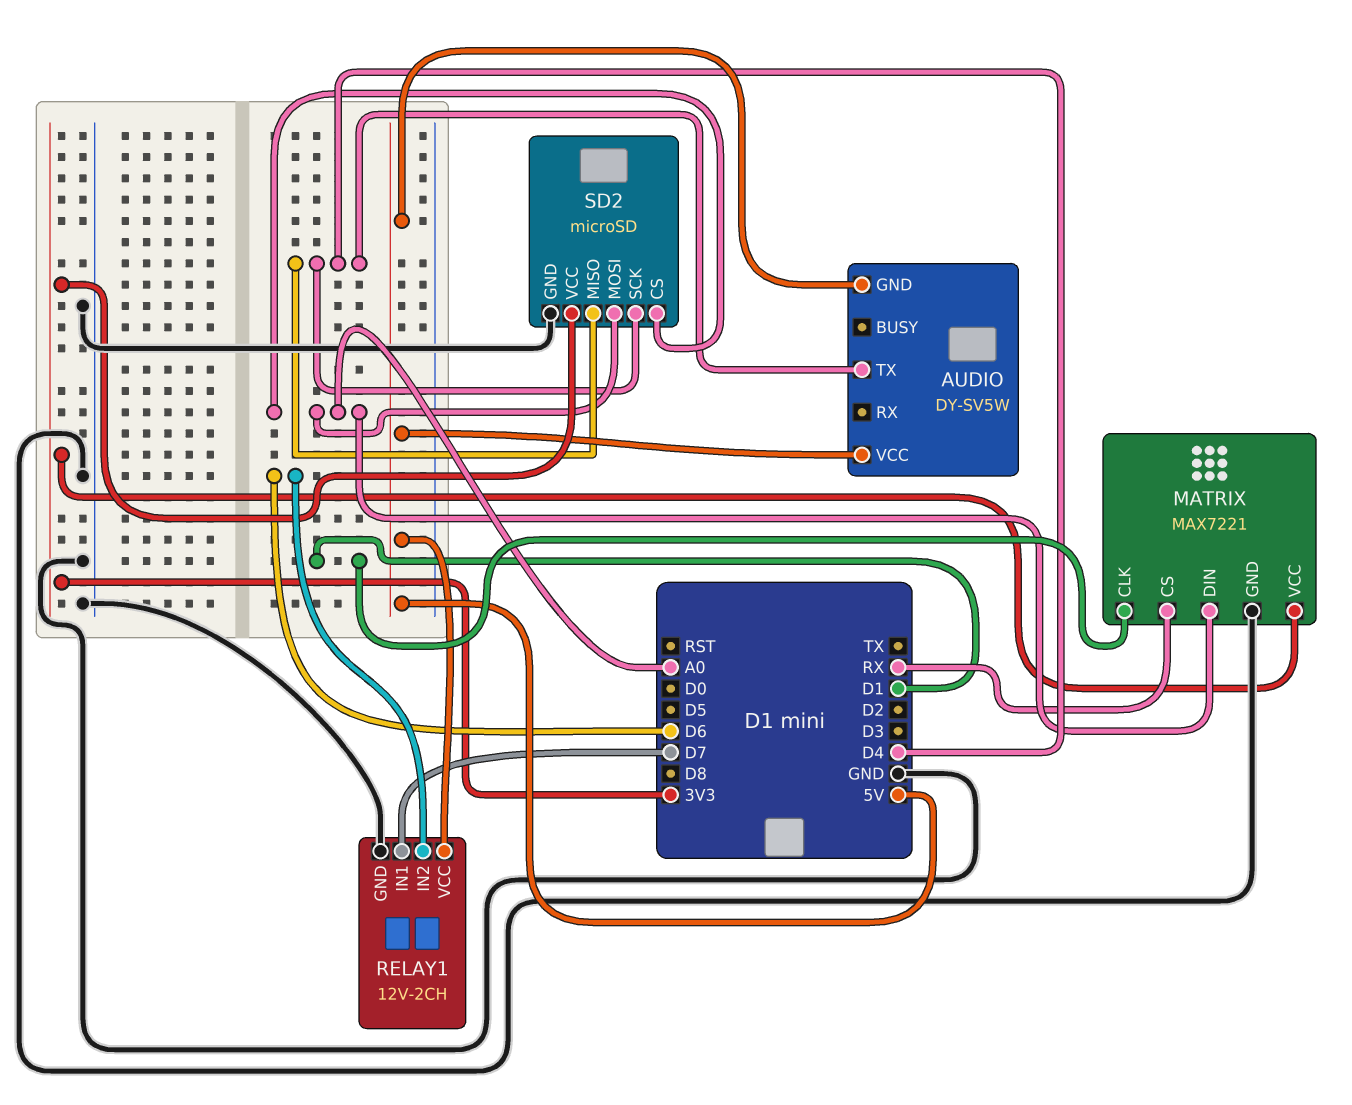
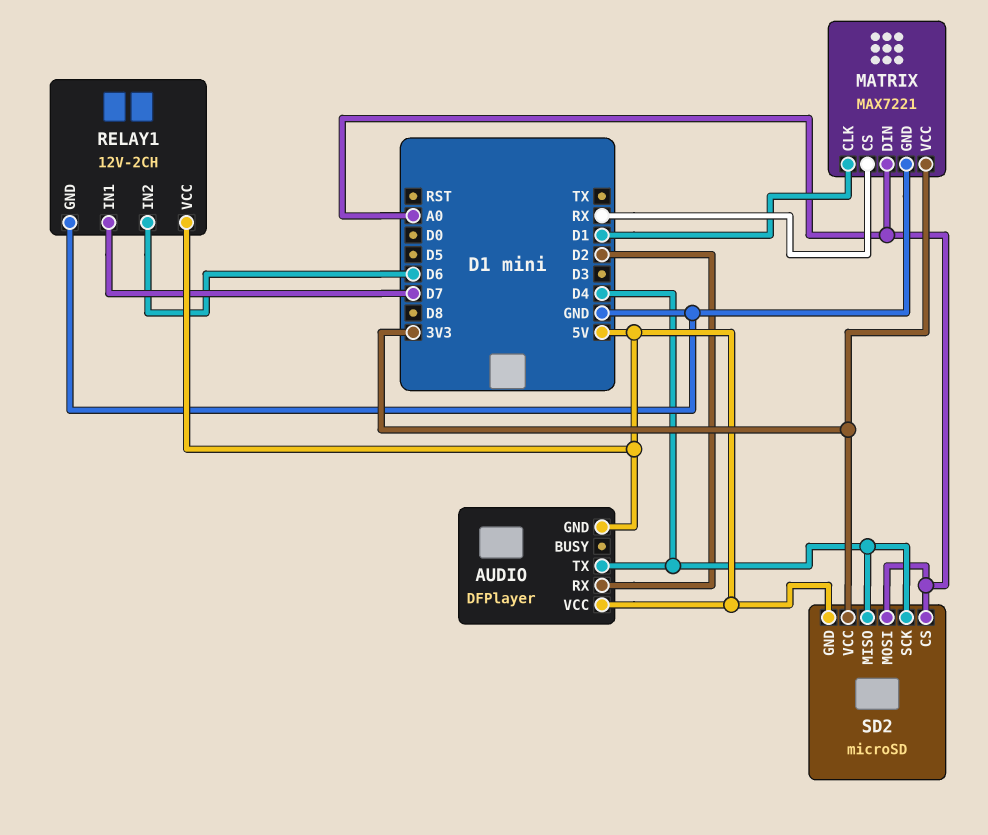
AUDIO: DY-SV5W -> DFPlayer
AUDIO pin RX: none -> D2
SD2 pin GND: GND -> 5V

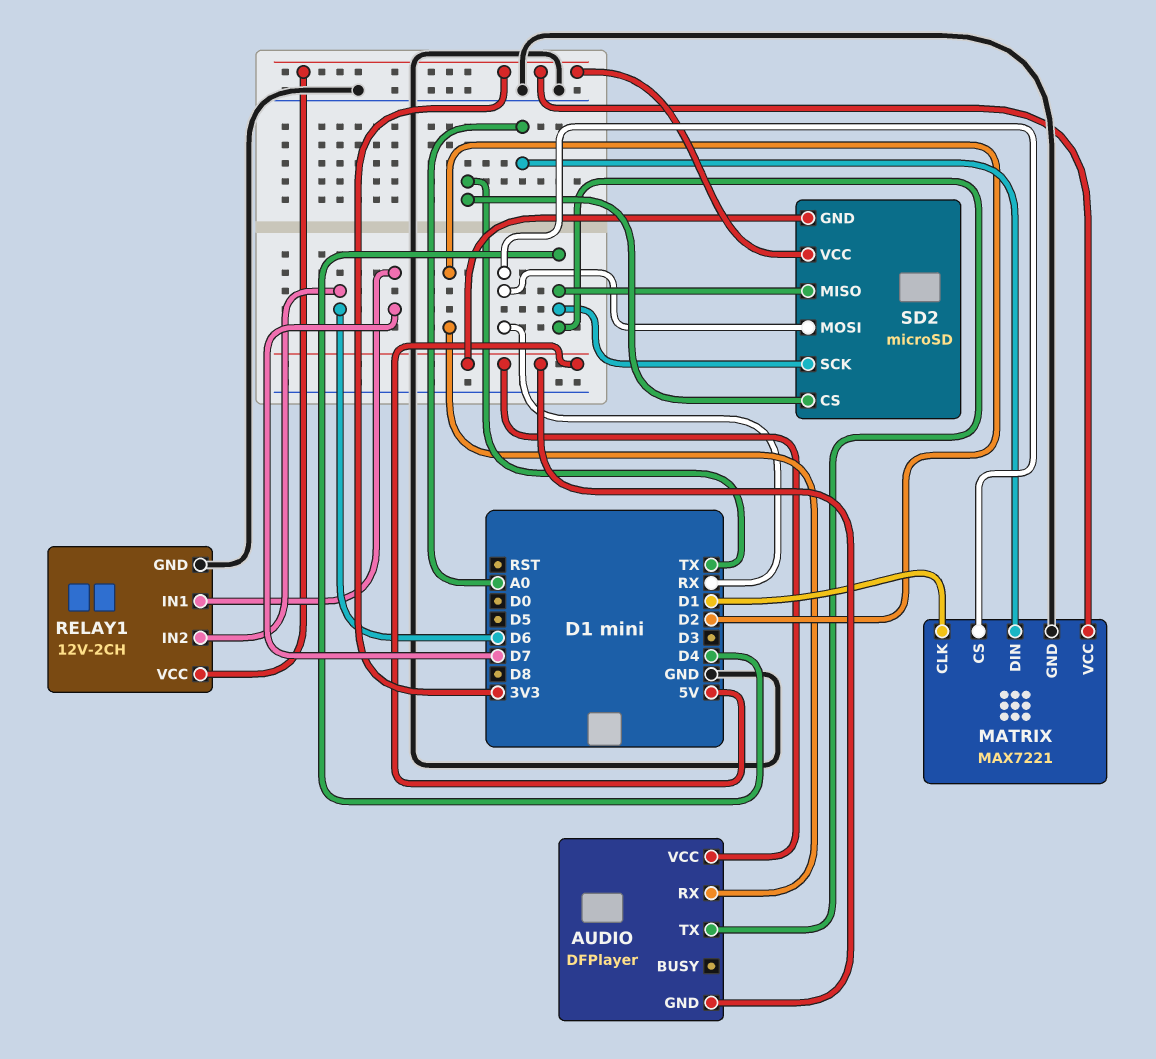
RELAY1 pin VCC: 5V -> 3V3
SD2 pin CS: A0 -> TX
SD2 pin MOSI: A0 -> RX

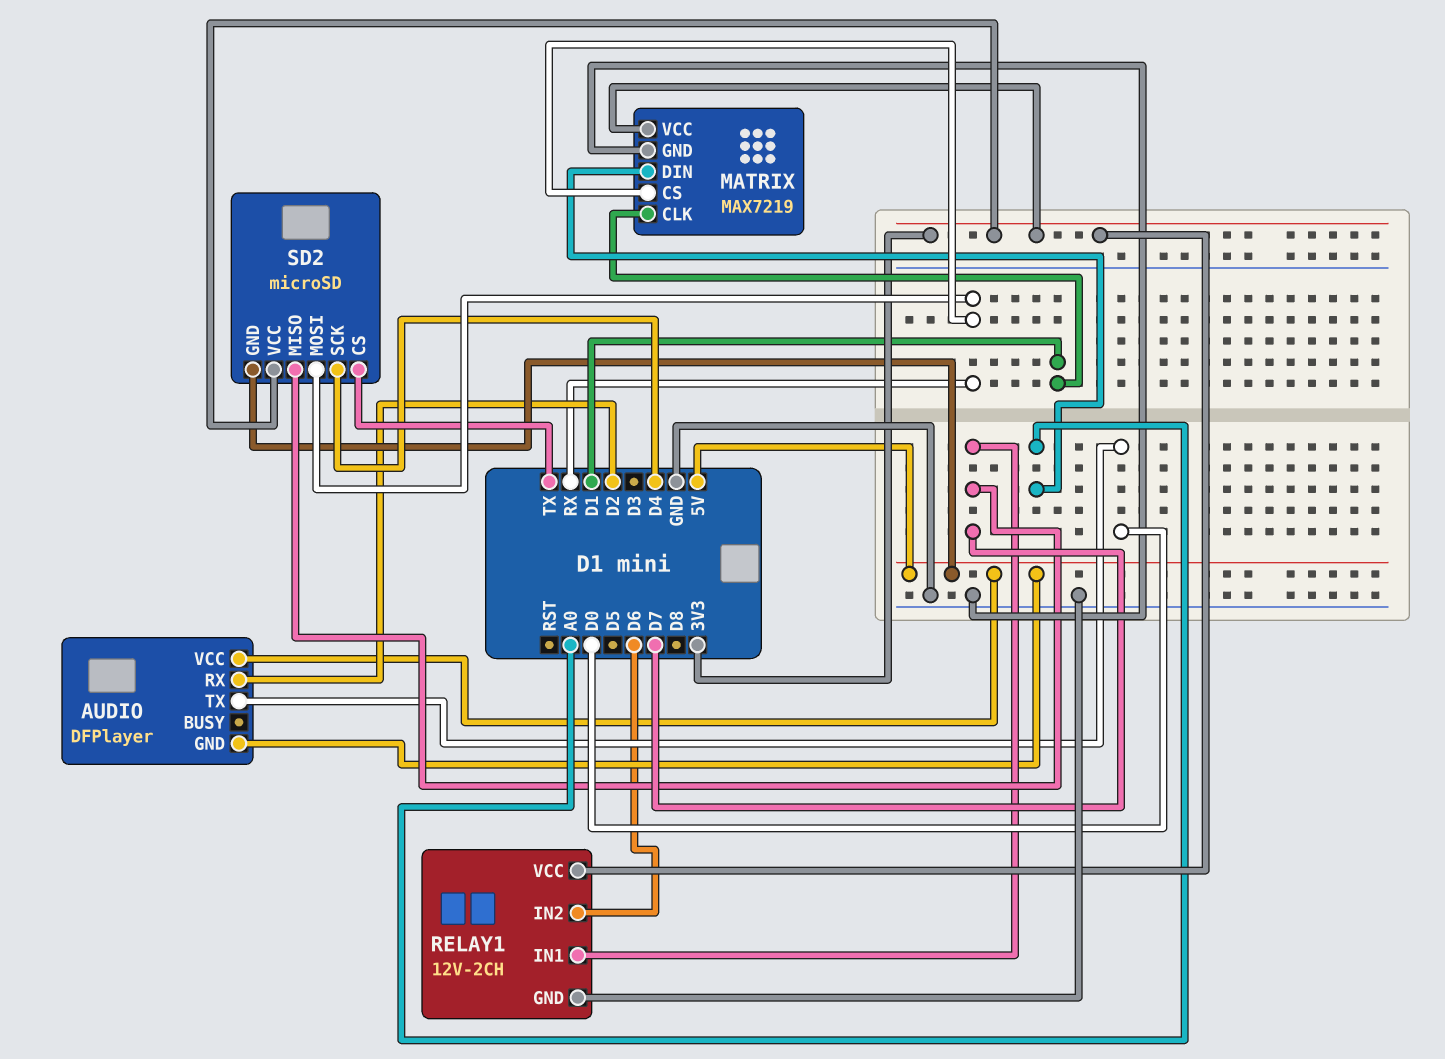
AUDIO pin TX: D4 -> D0
MATRIX: MAX7221 -> MAX7219
SD2 pin MISO: D4 -> D7

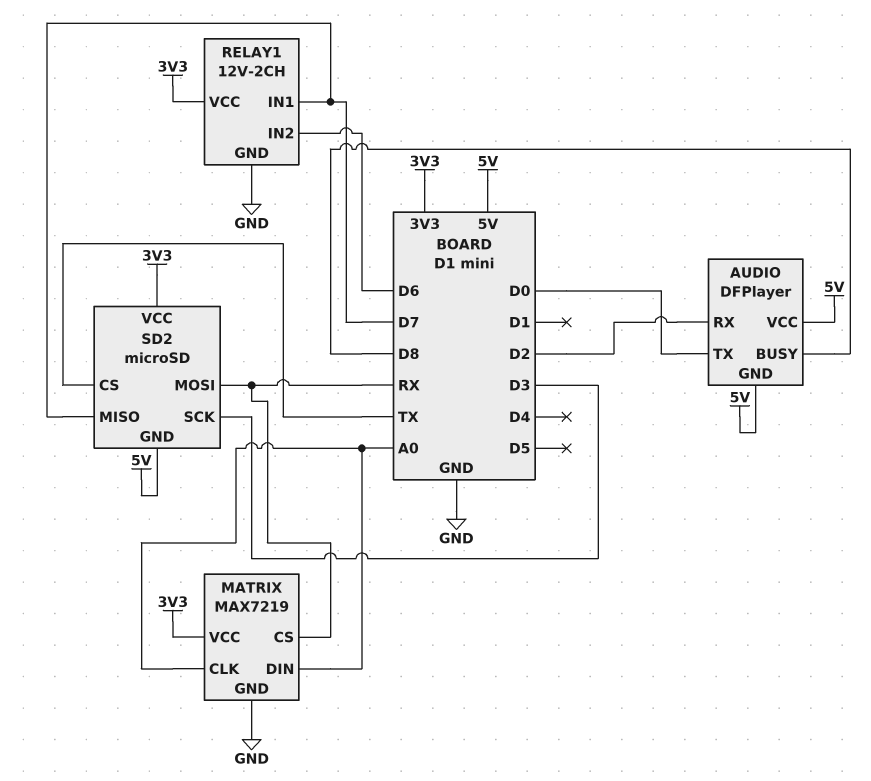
AUDIO pin BUSY: none -> D8
MATRIX pin CLK: D1 -> A0
SD2 pin SCK: D4 -> D3

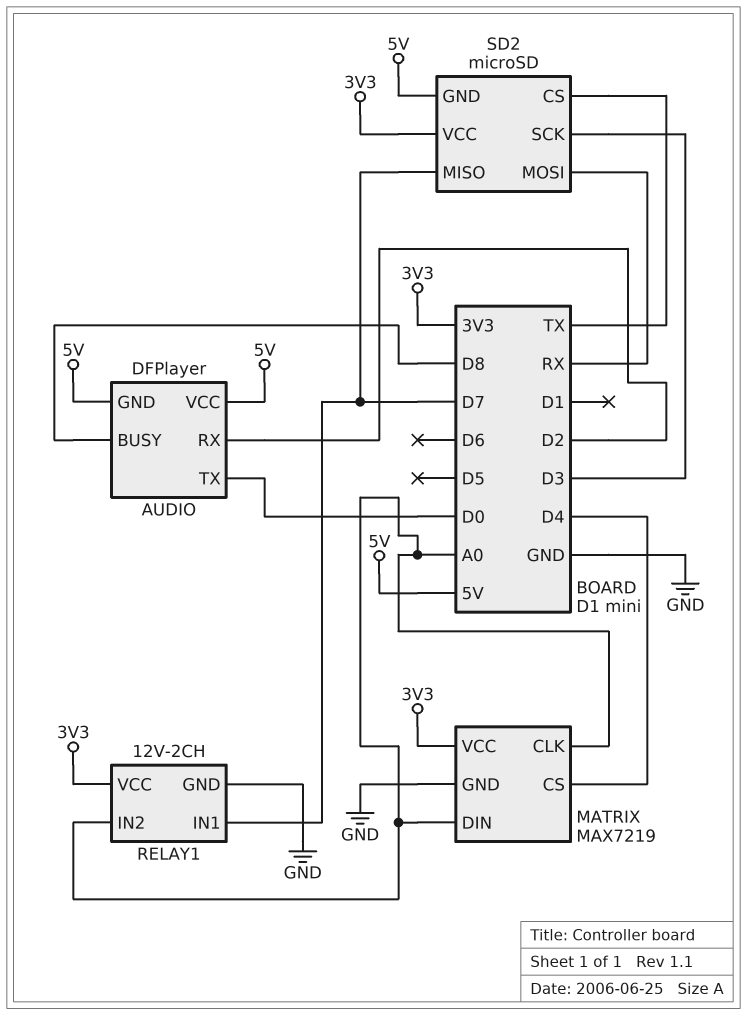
MATRIX pin CS: RX -> D4
RELAY1 pin IN2: D6 -> A0

